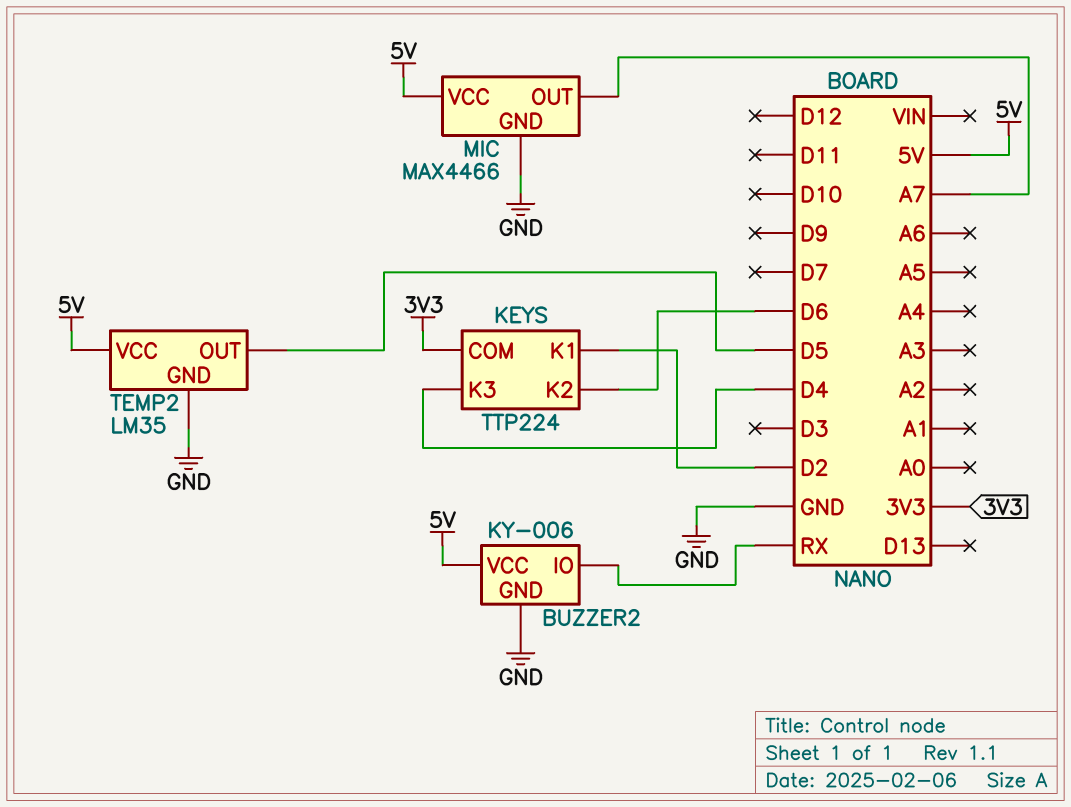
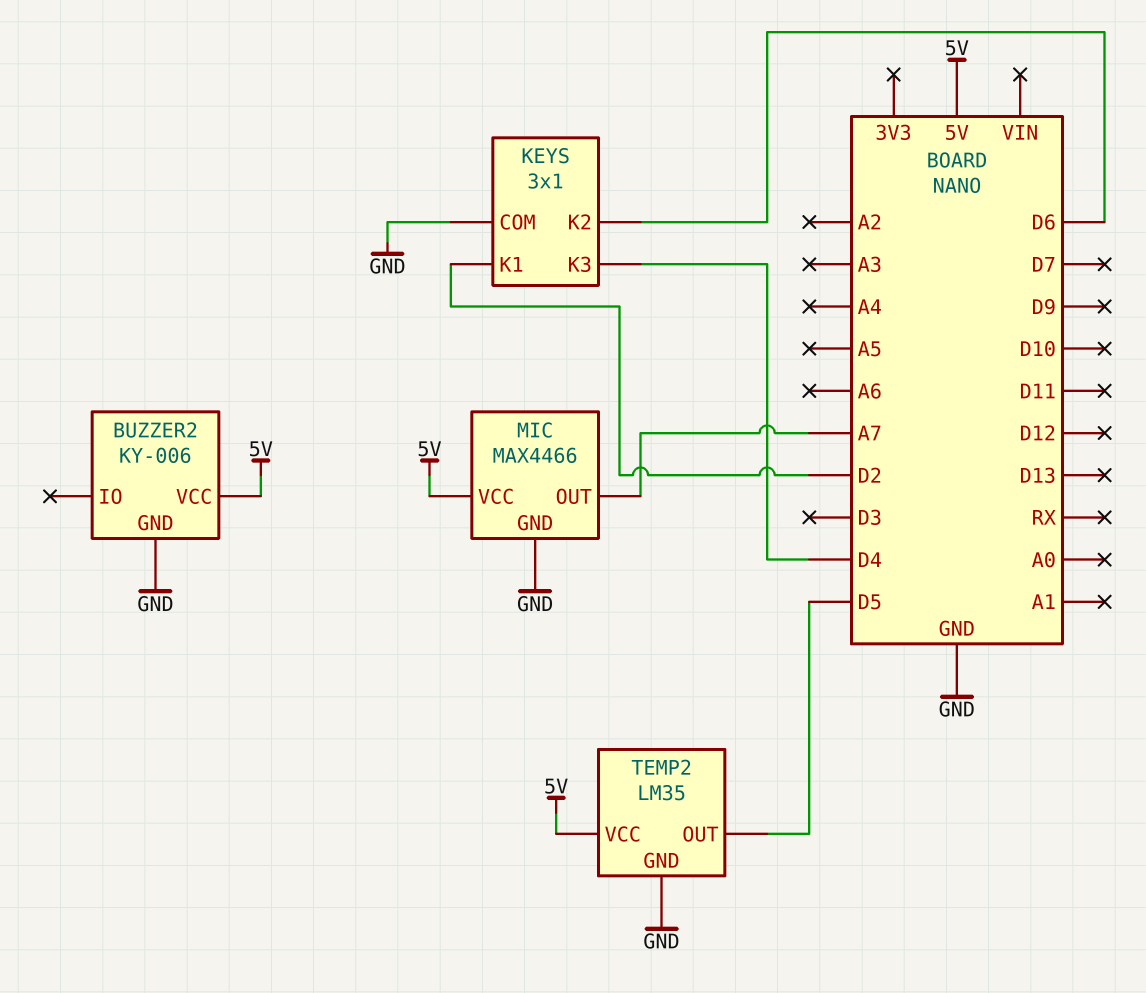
BUZZER2 pin IO: RX -> none
KEYS: TTP224 -> 3x1
KEYS pin COM: 3V3 -> GND

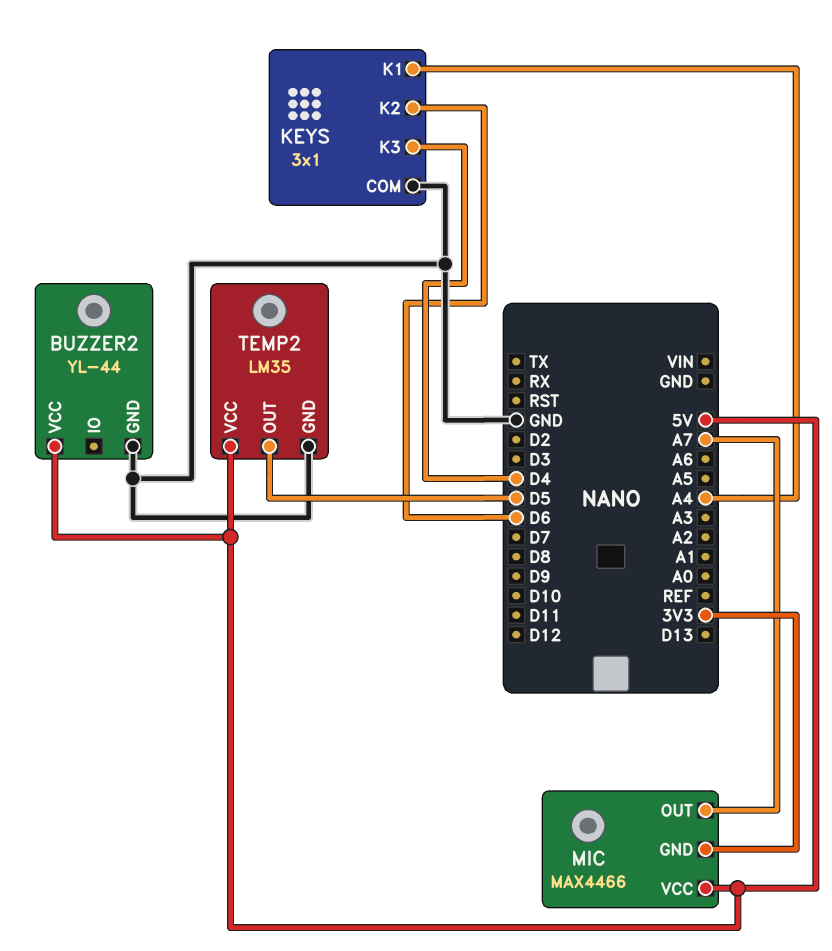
BUZZER2: KY-006 -> YL-44
KEYS pin K1: D2 -> A4
MIC pin GND: GND -> 3V3

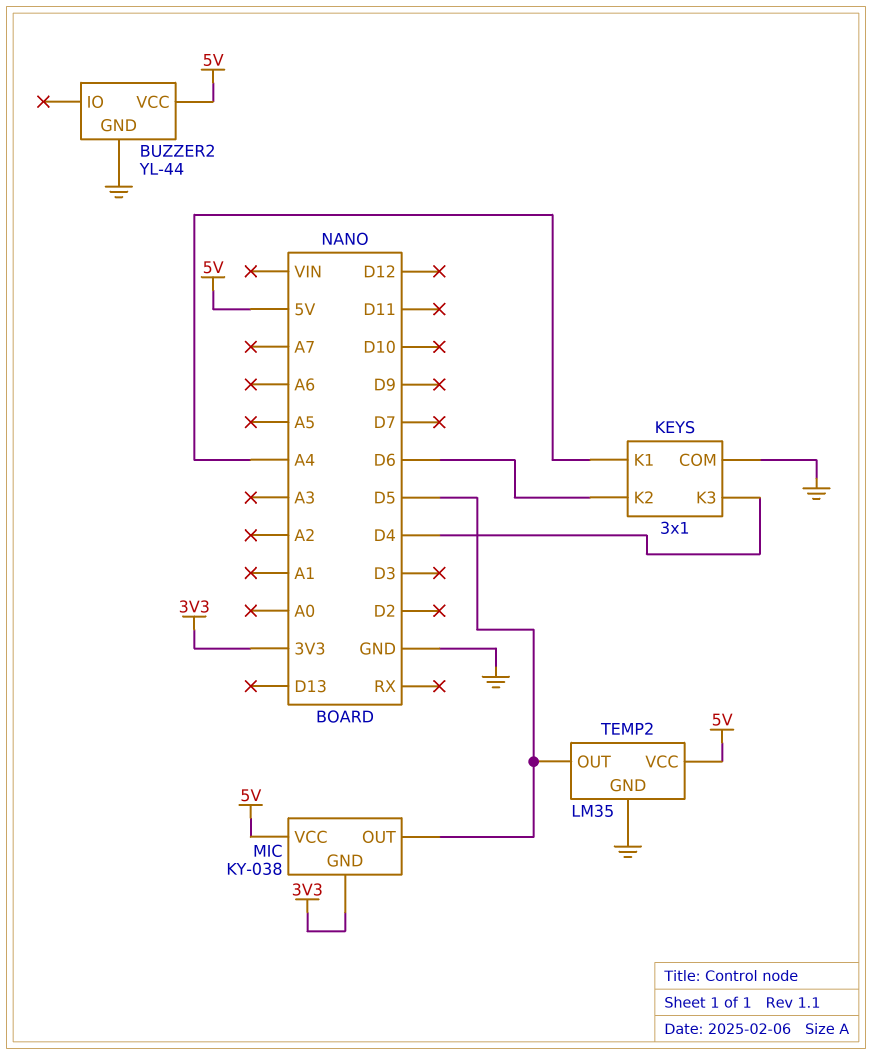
MIC: MAX4466 -> KY-038
MIC pin OUT: A7 -> D5

